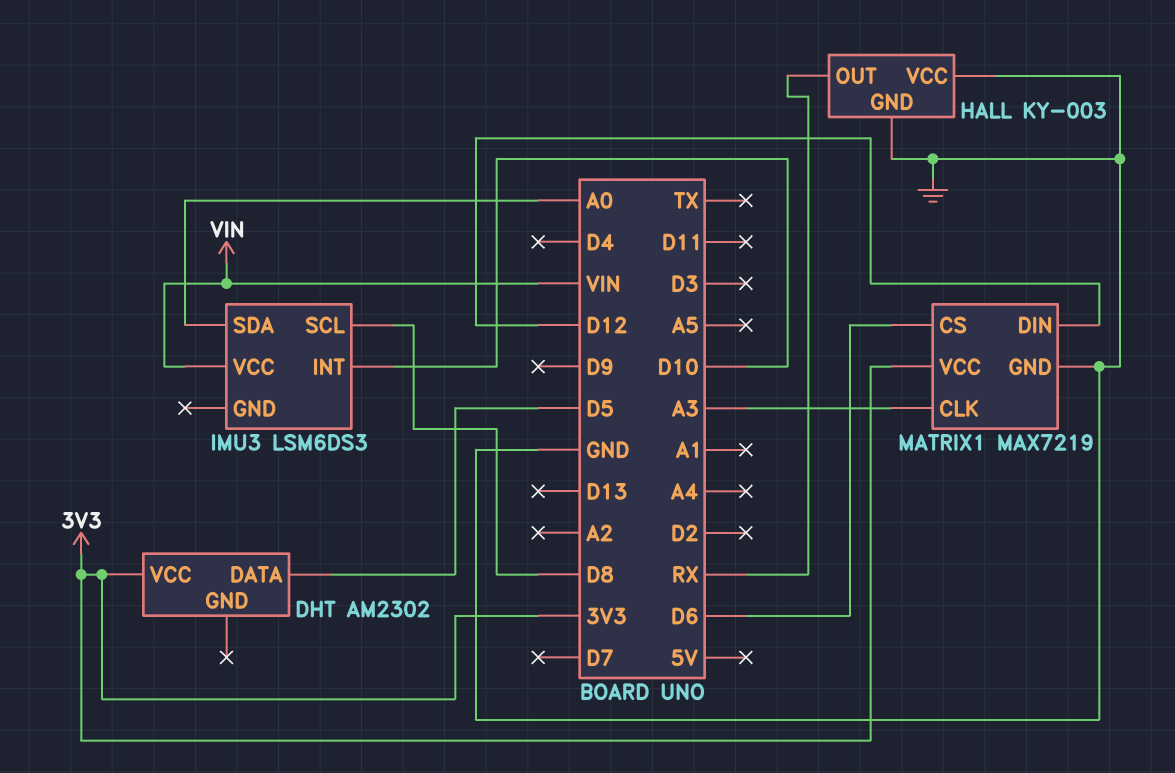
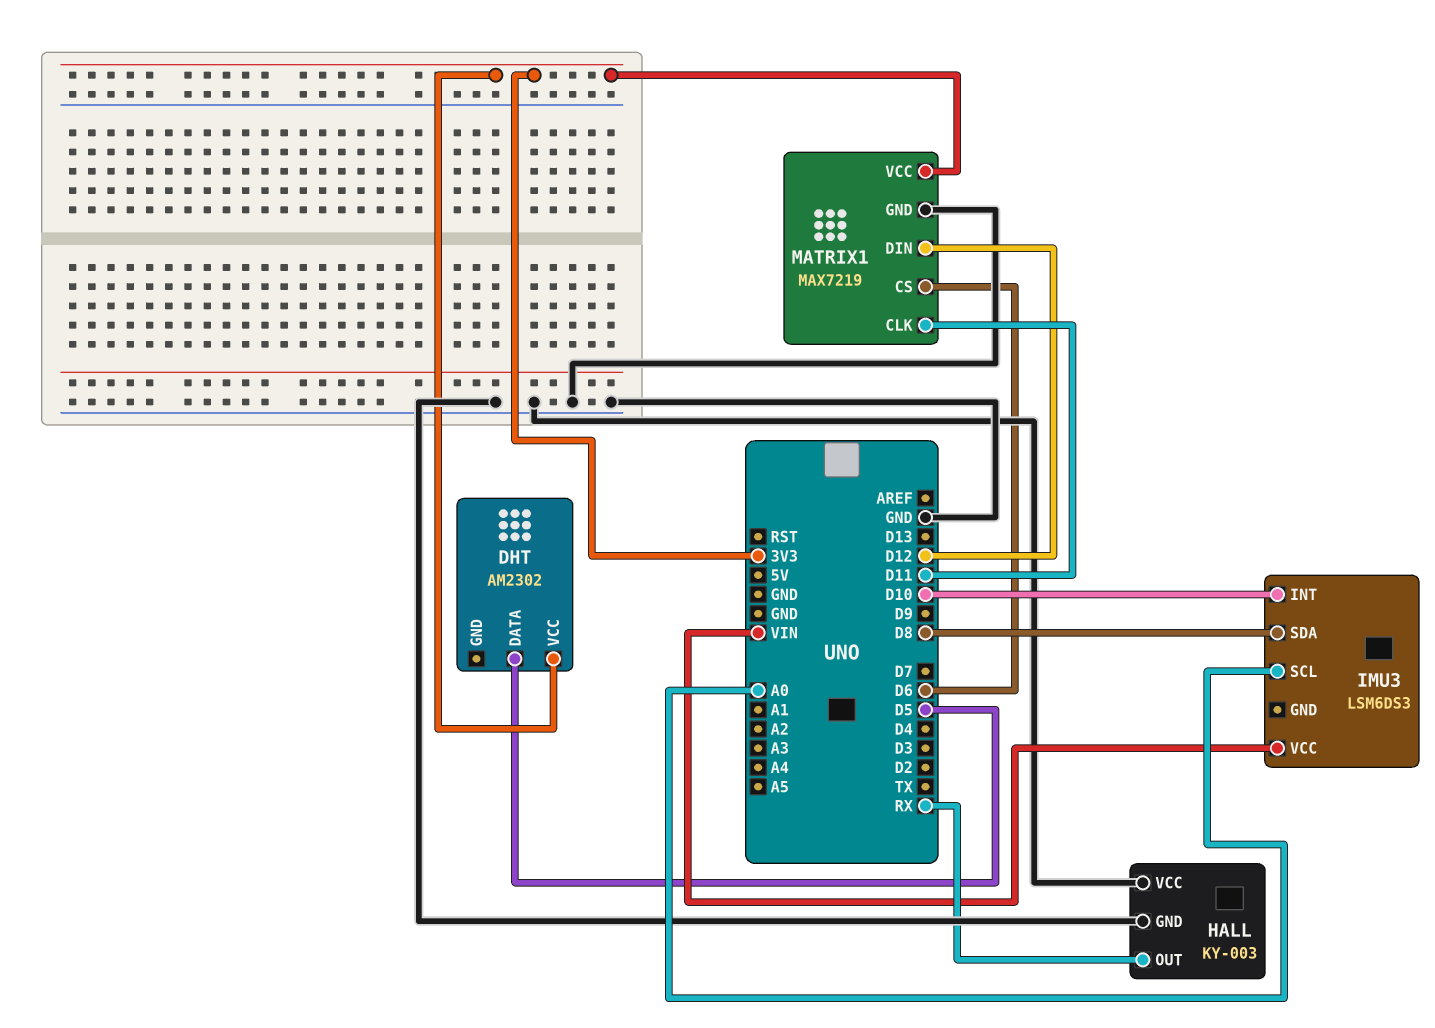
IMU3 pin SCL: D8 -> A0
IMU3 pin SDA: A0 -> D8
MATRIX1 pin CLK: A3 -> D11

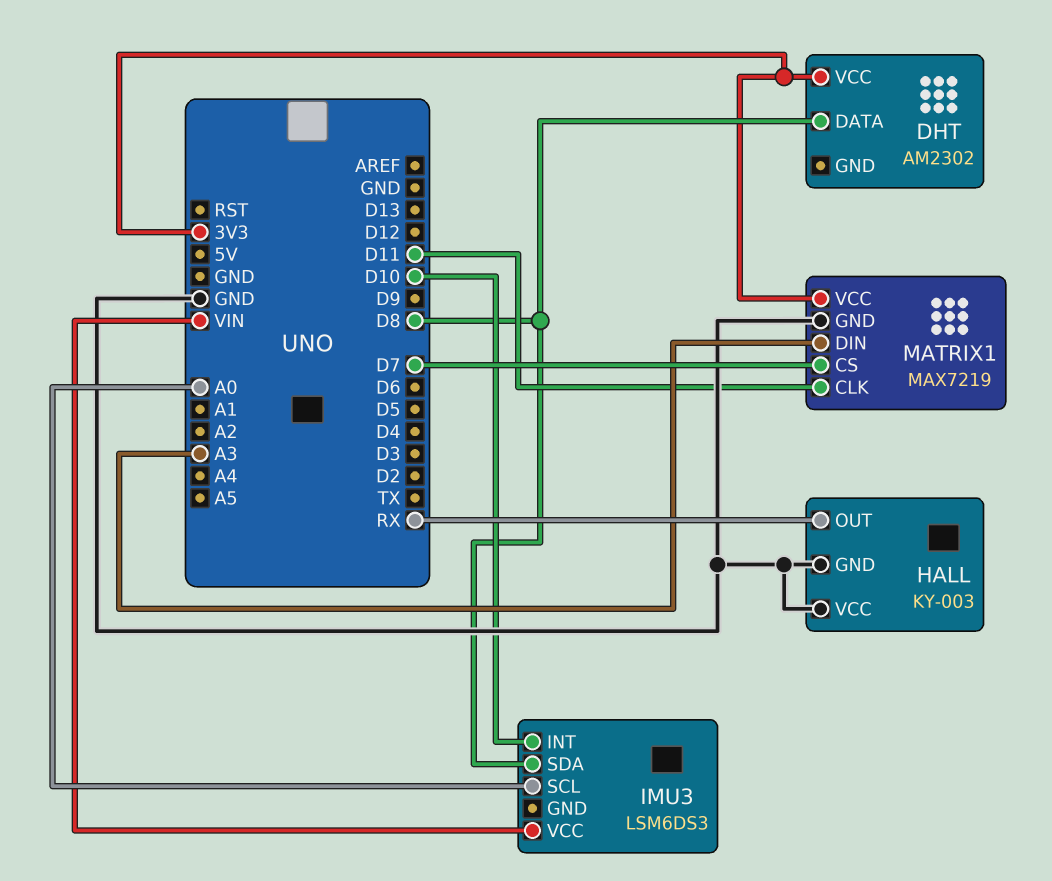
DHT pin DATA: D5 -> D8
MATRIX1 pin CS: D6 -> D7
MATRIX1 pin DIN: D12 -> A3

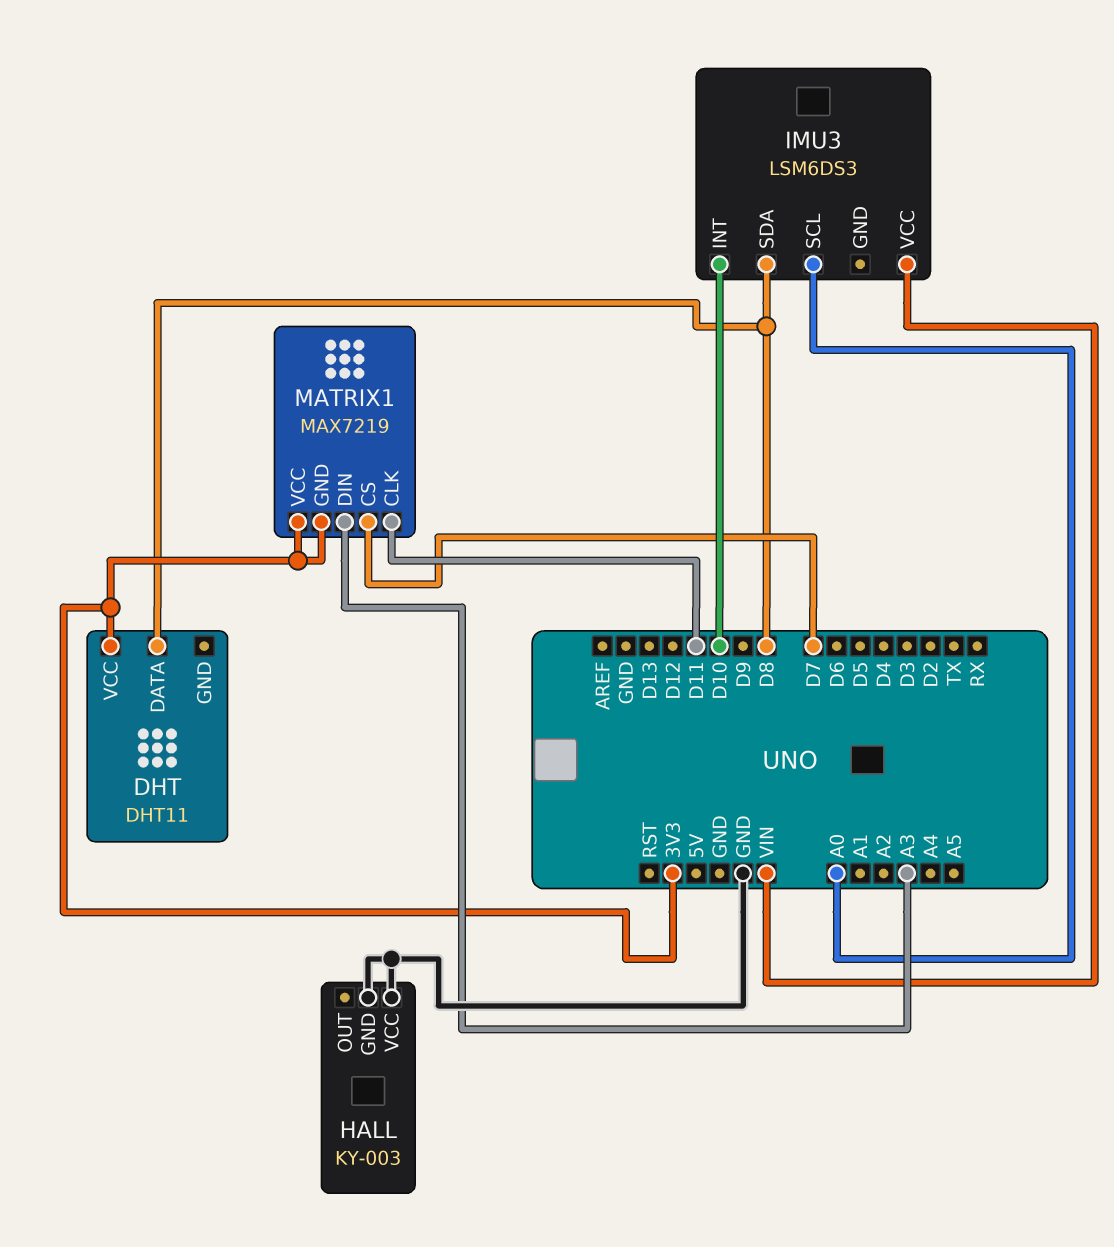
DHT: AM2302 -> DHT11
HALL pin OUT: RX -> none
MATRIX1 pin GND: GND -> 3V3

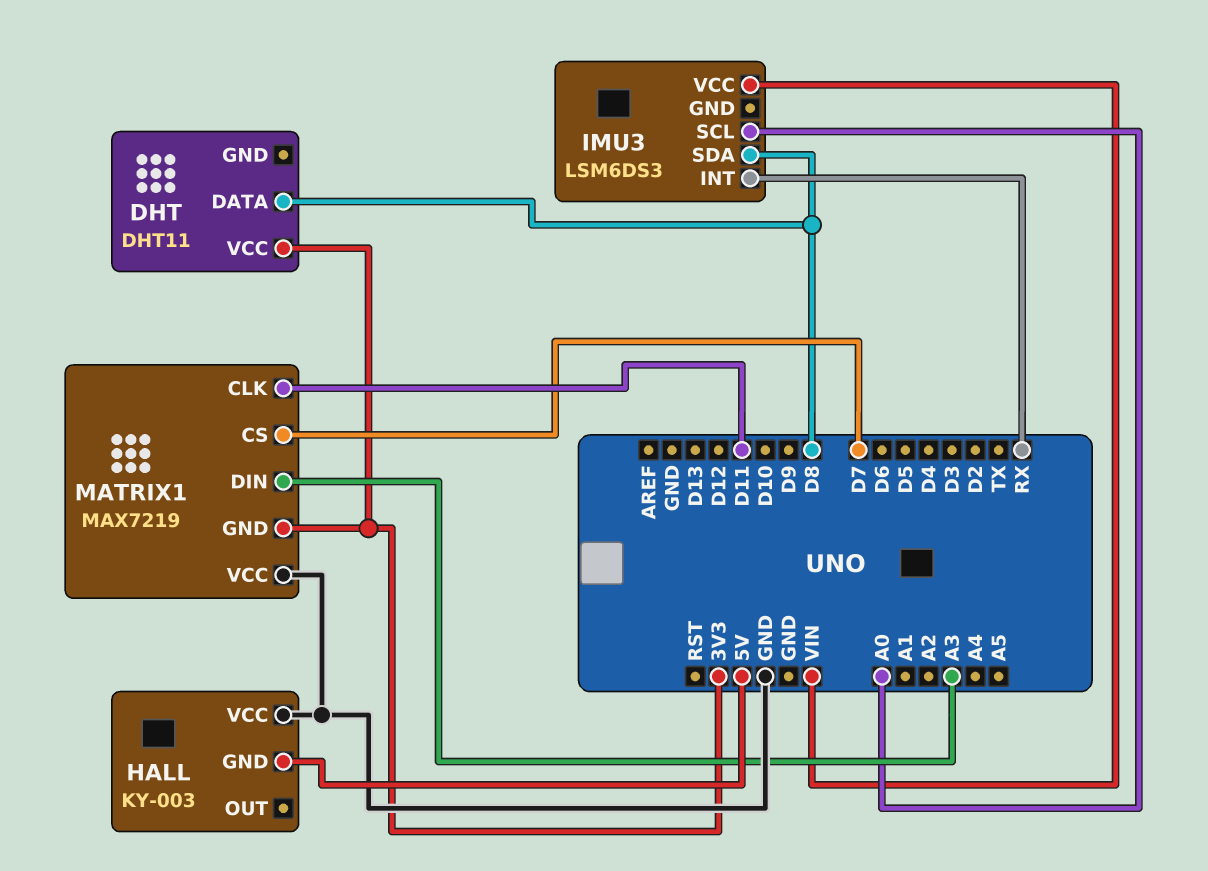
HALL pin GND: GND -> 5V
IMU3 pin INT: D10 -> RX
MATRIX1 pin VCC: 3V3 -> GND

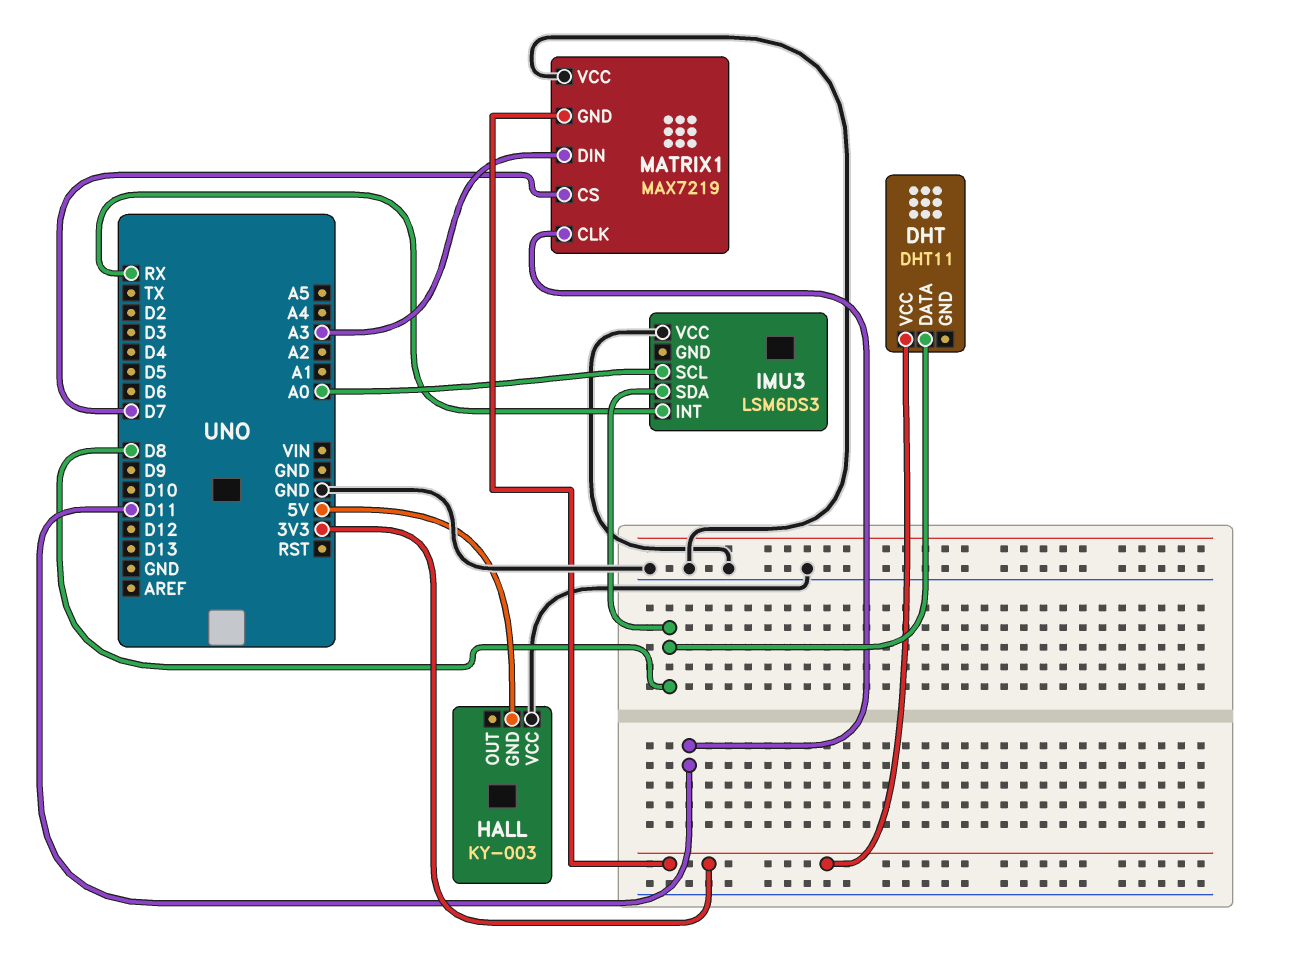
IMU3 pin VCC: VIN -> GND

